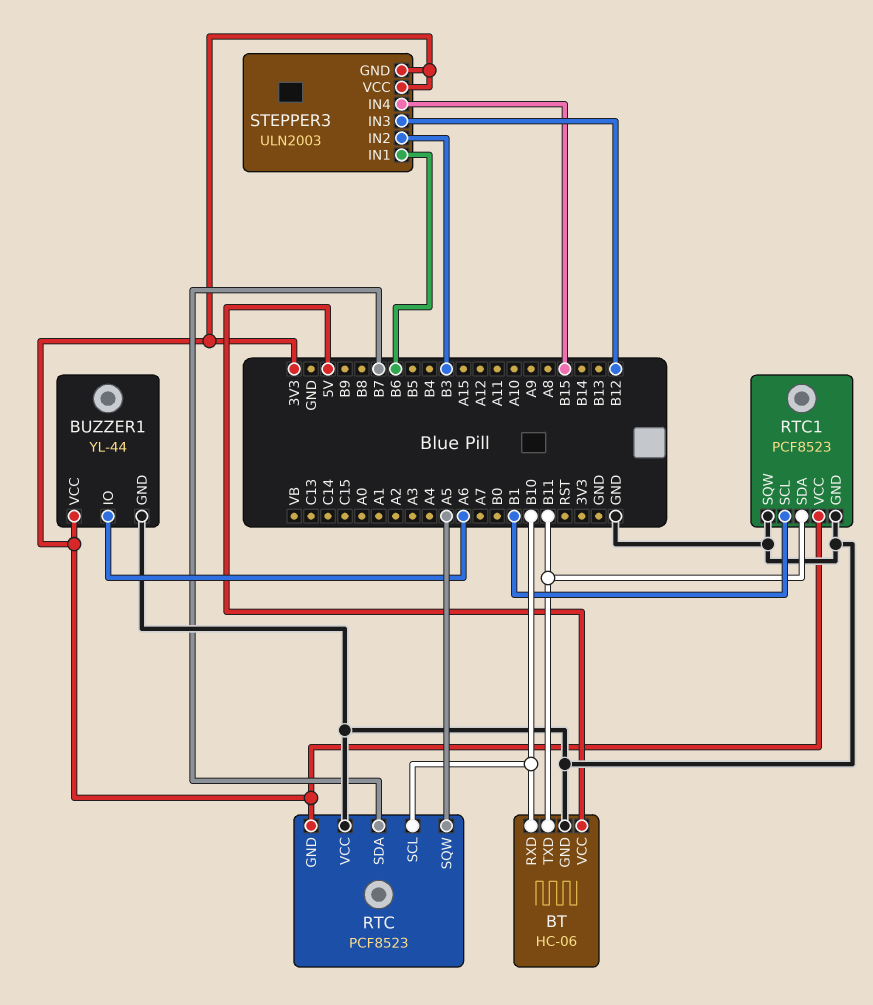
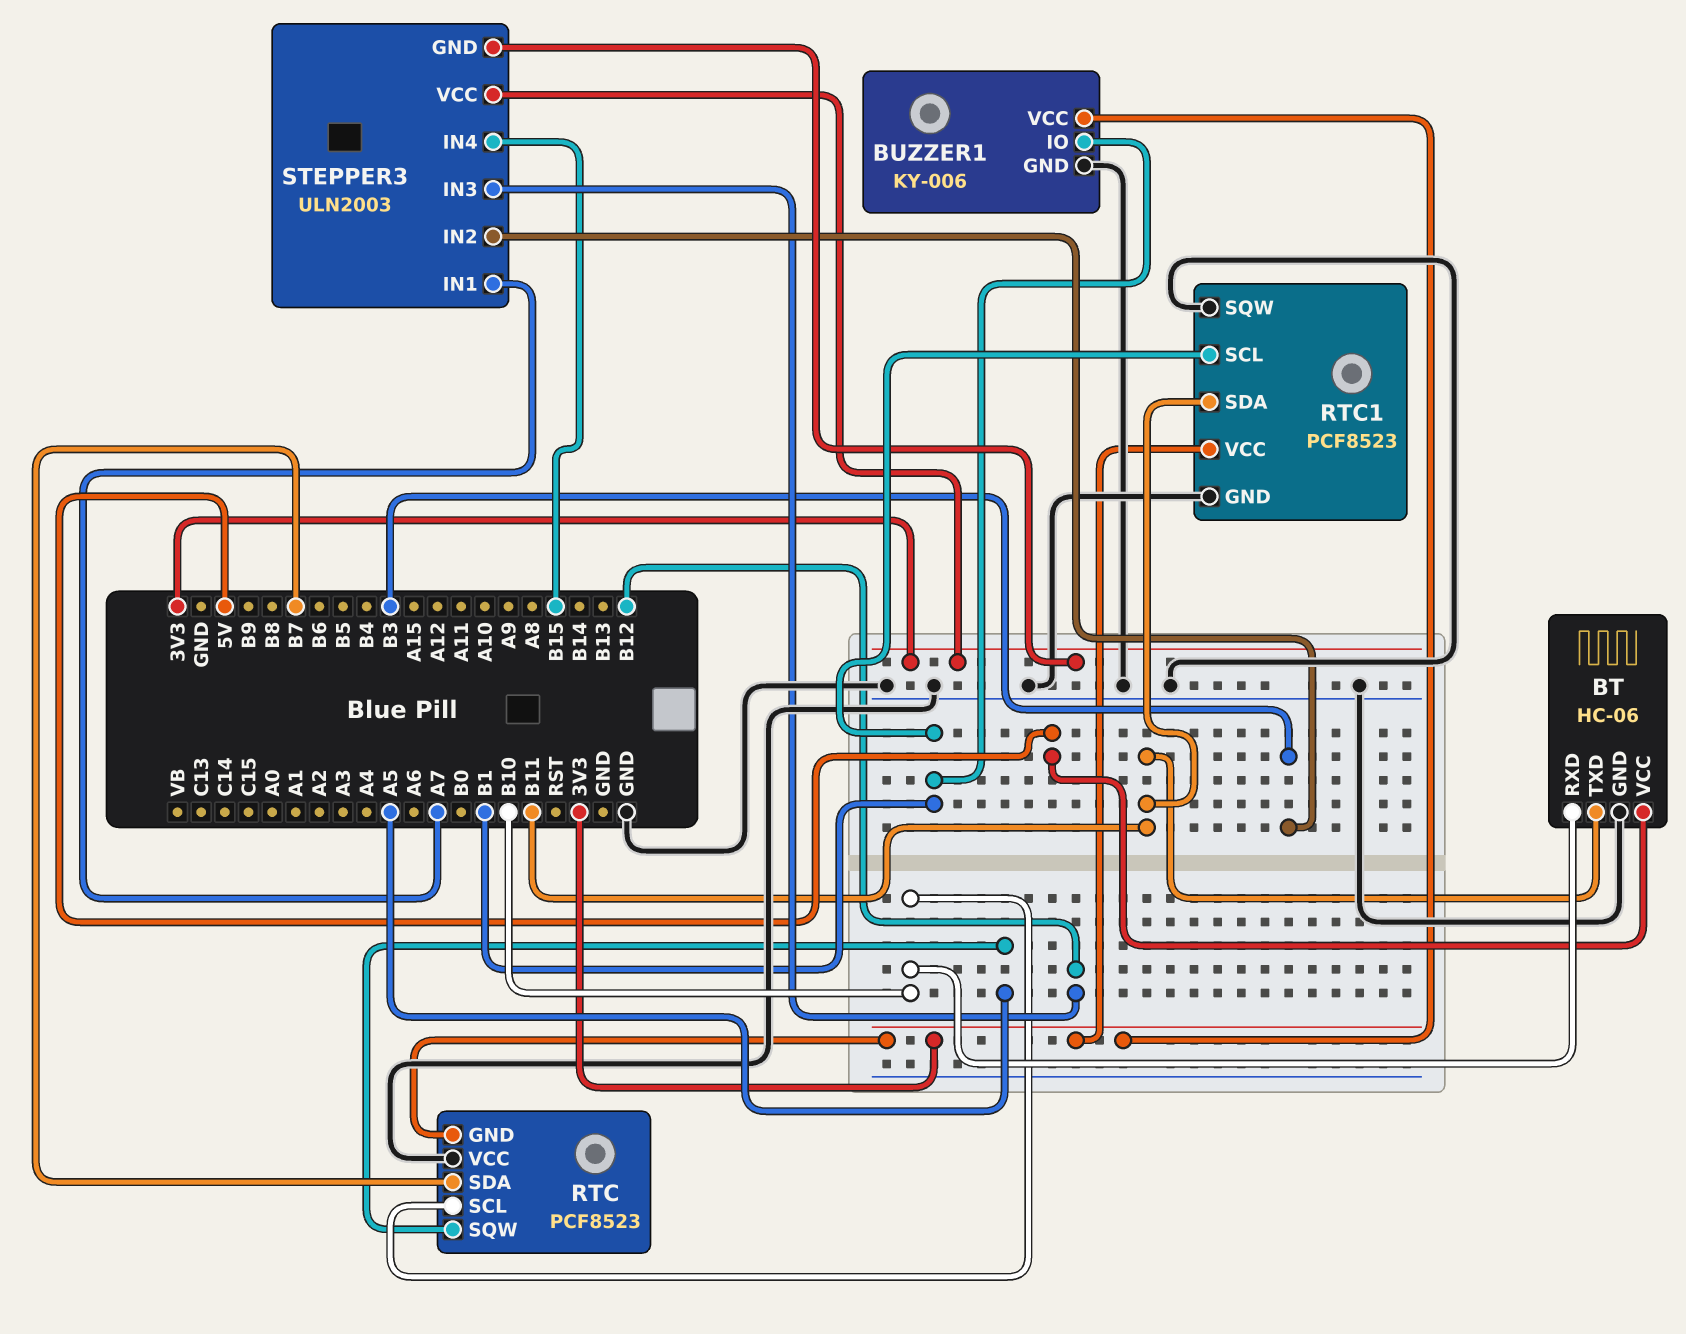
BUZZER1: YL-44 -> KY-006
BUZZER1 pin IO: A6 -> B1
STEPPER3 pin IN1: B6 -> A7

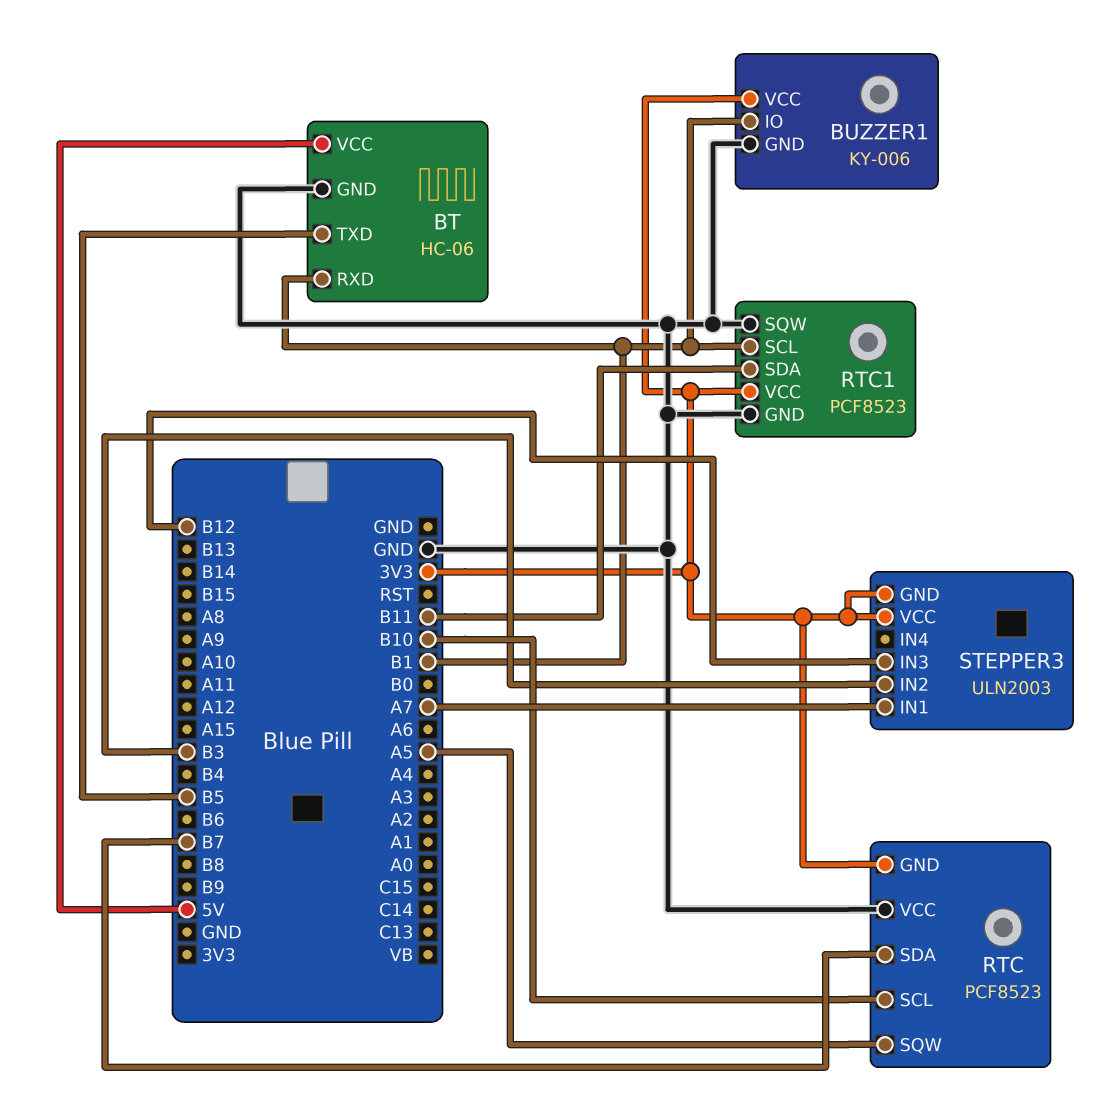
BT pin RXD: B10 -> B1
BT pin TXD: B11 -> B5
STEPPER3 pin IN4: B15 -> none

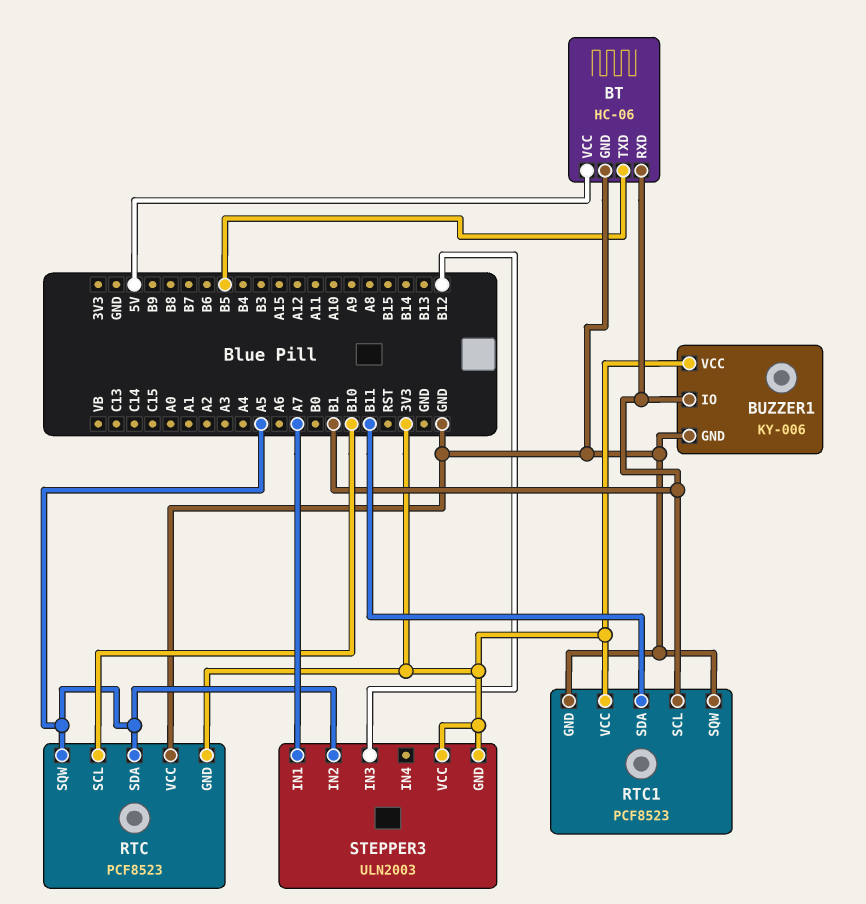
RTC pin SDA: B7 -> A5
STEPPER3 pin IN2: B3 -> A5

